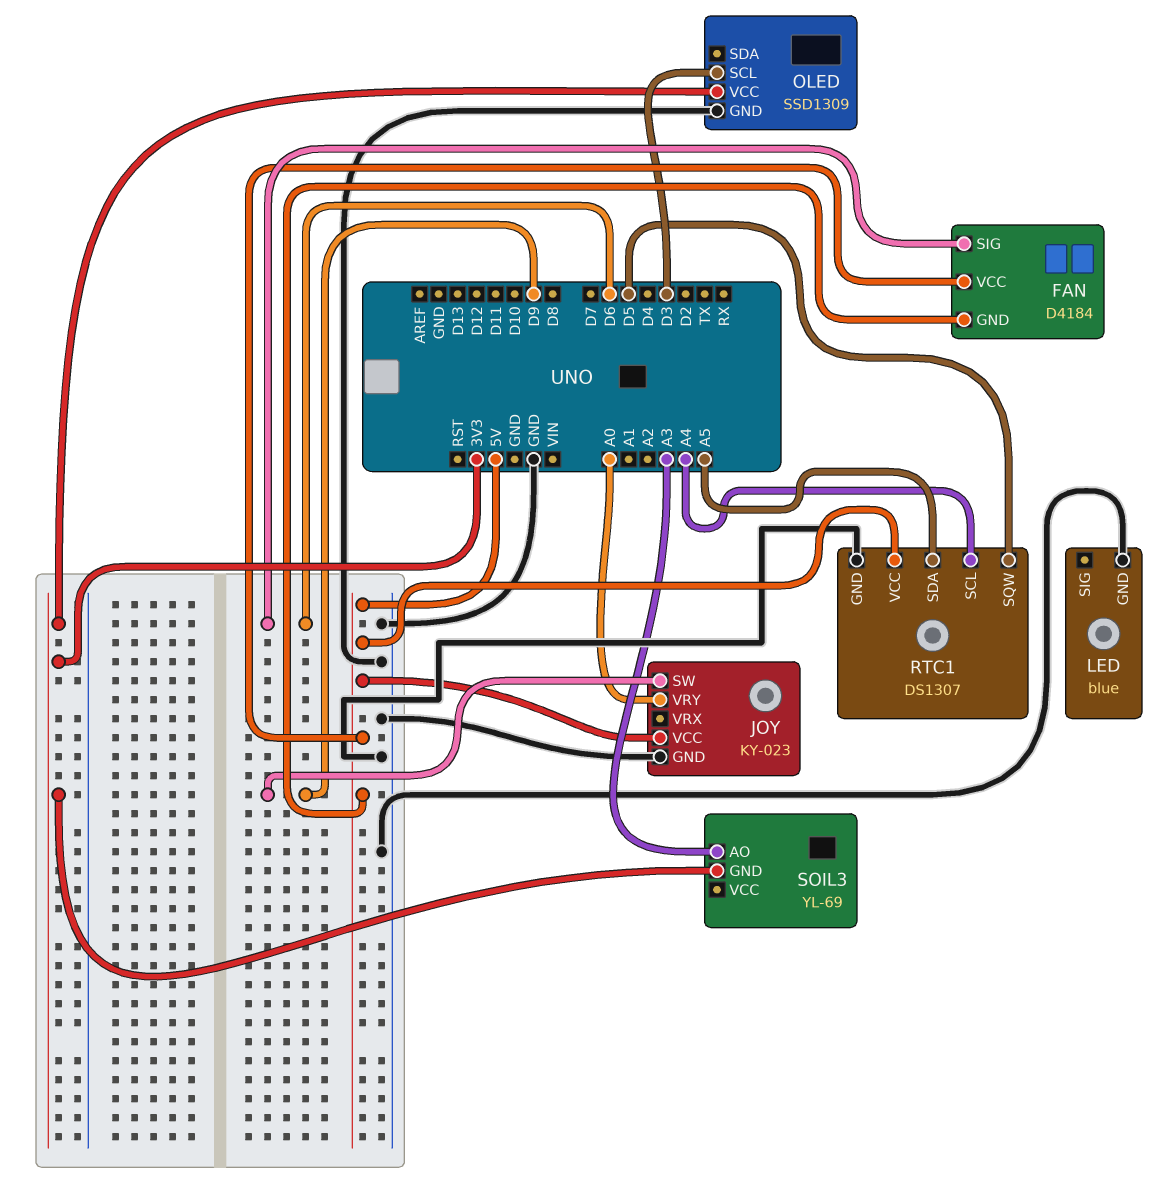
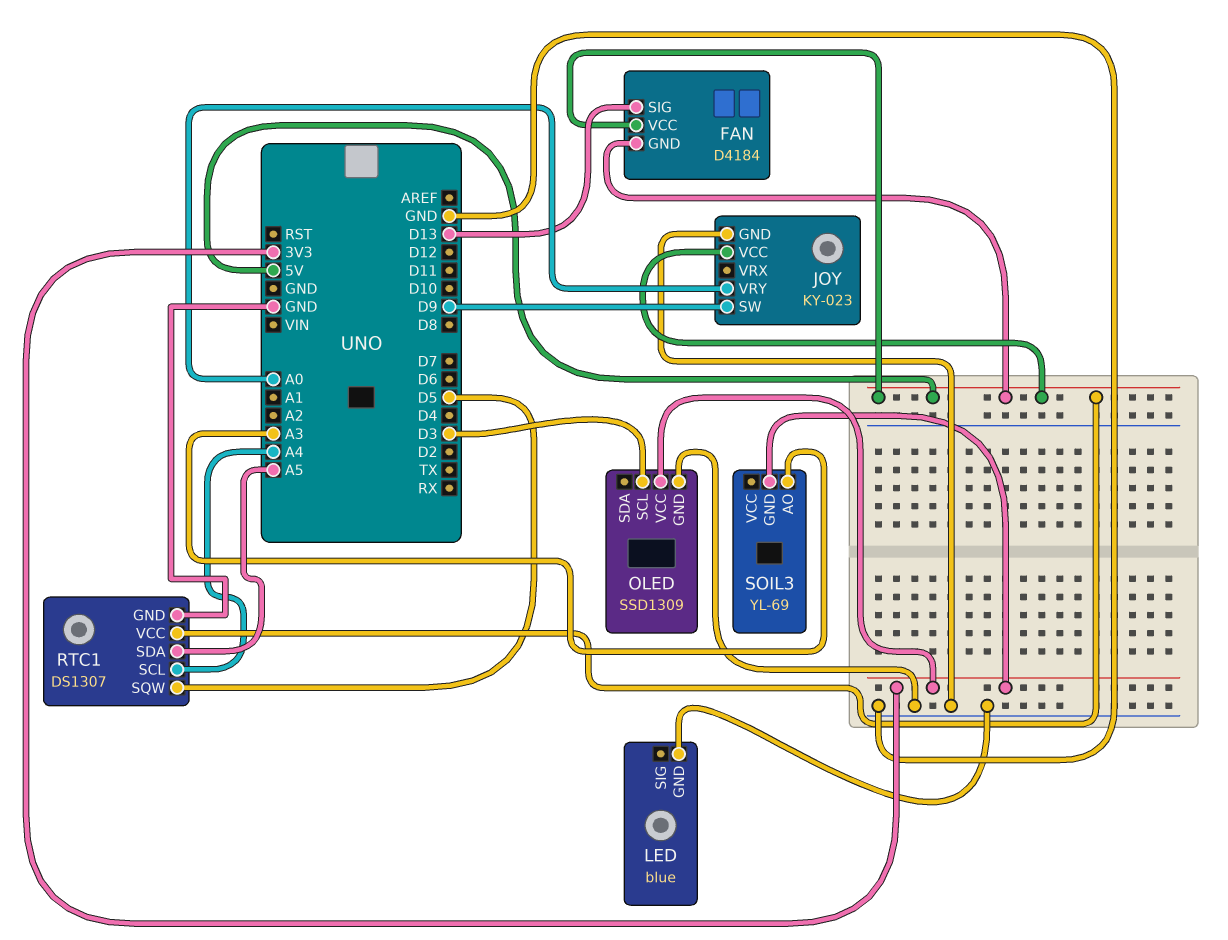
FAN pin SIG: D6 -> D13

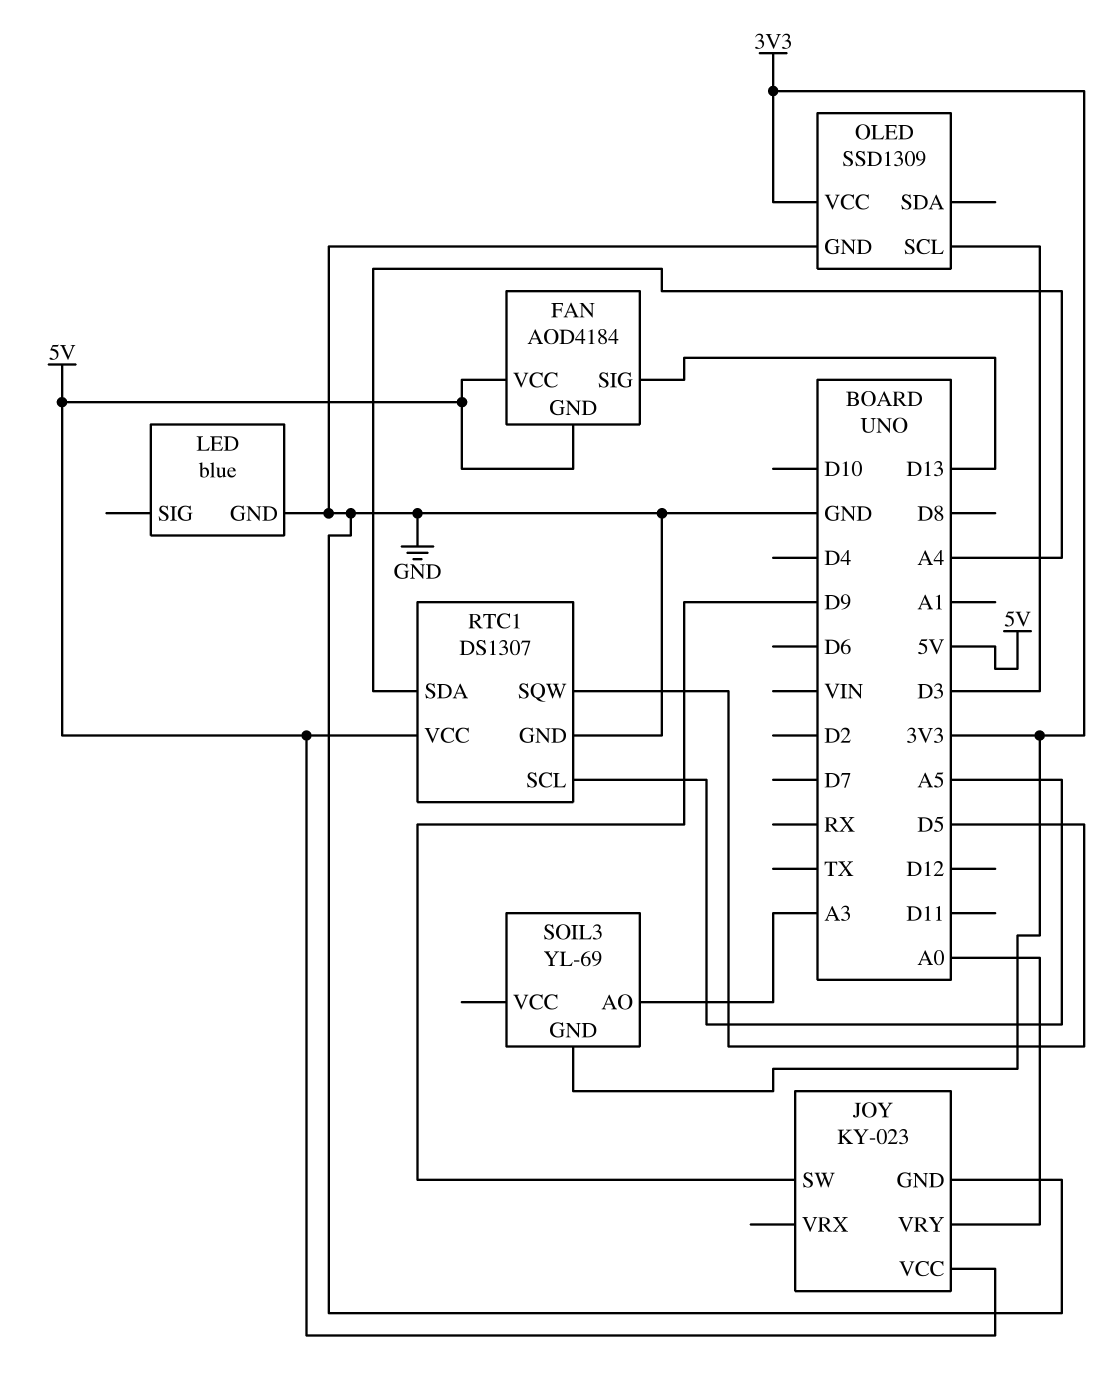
FAN: D4184 -> AOD4184
RTC1 pin SCL: A4 -> A5
RTC1 pin SDA: A5 -> A4

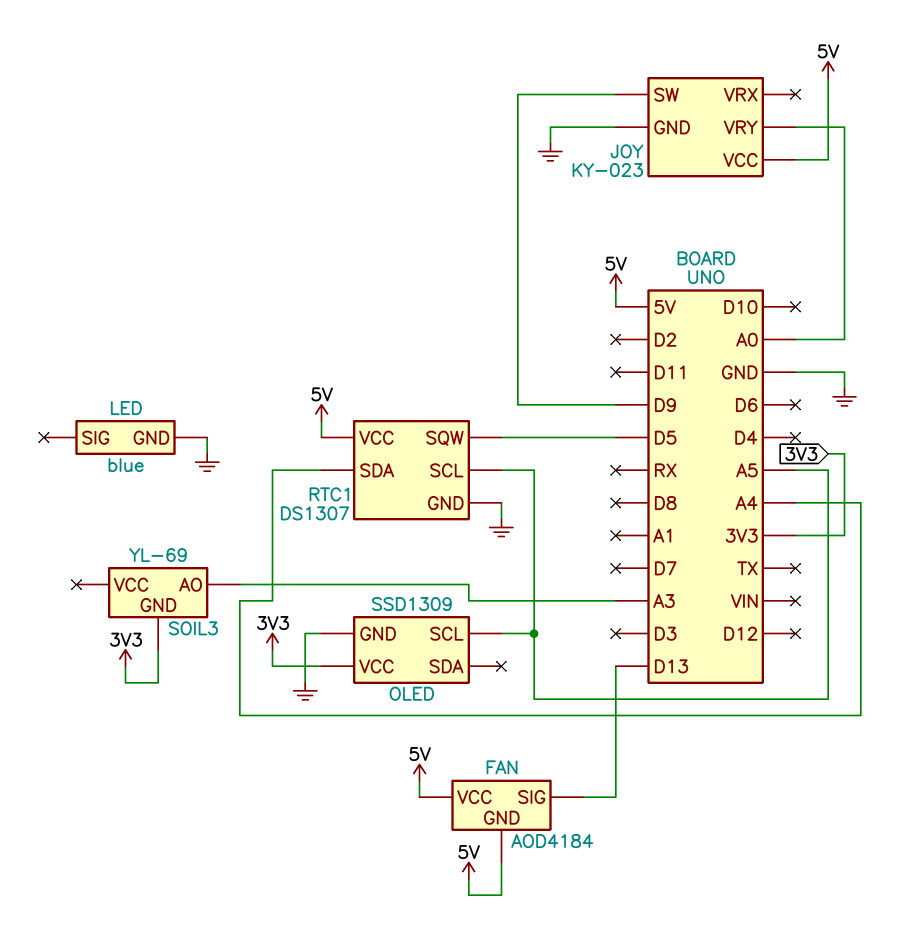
OLED pin SCL: D3 -> A5

